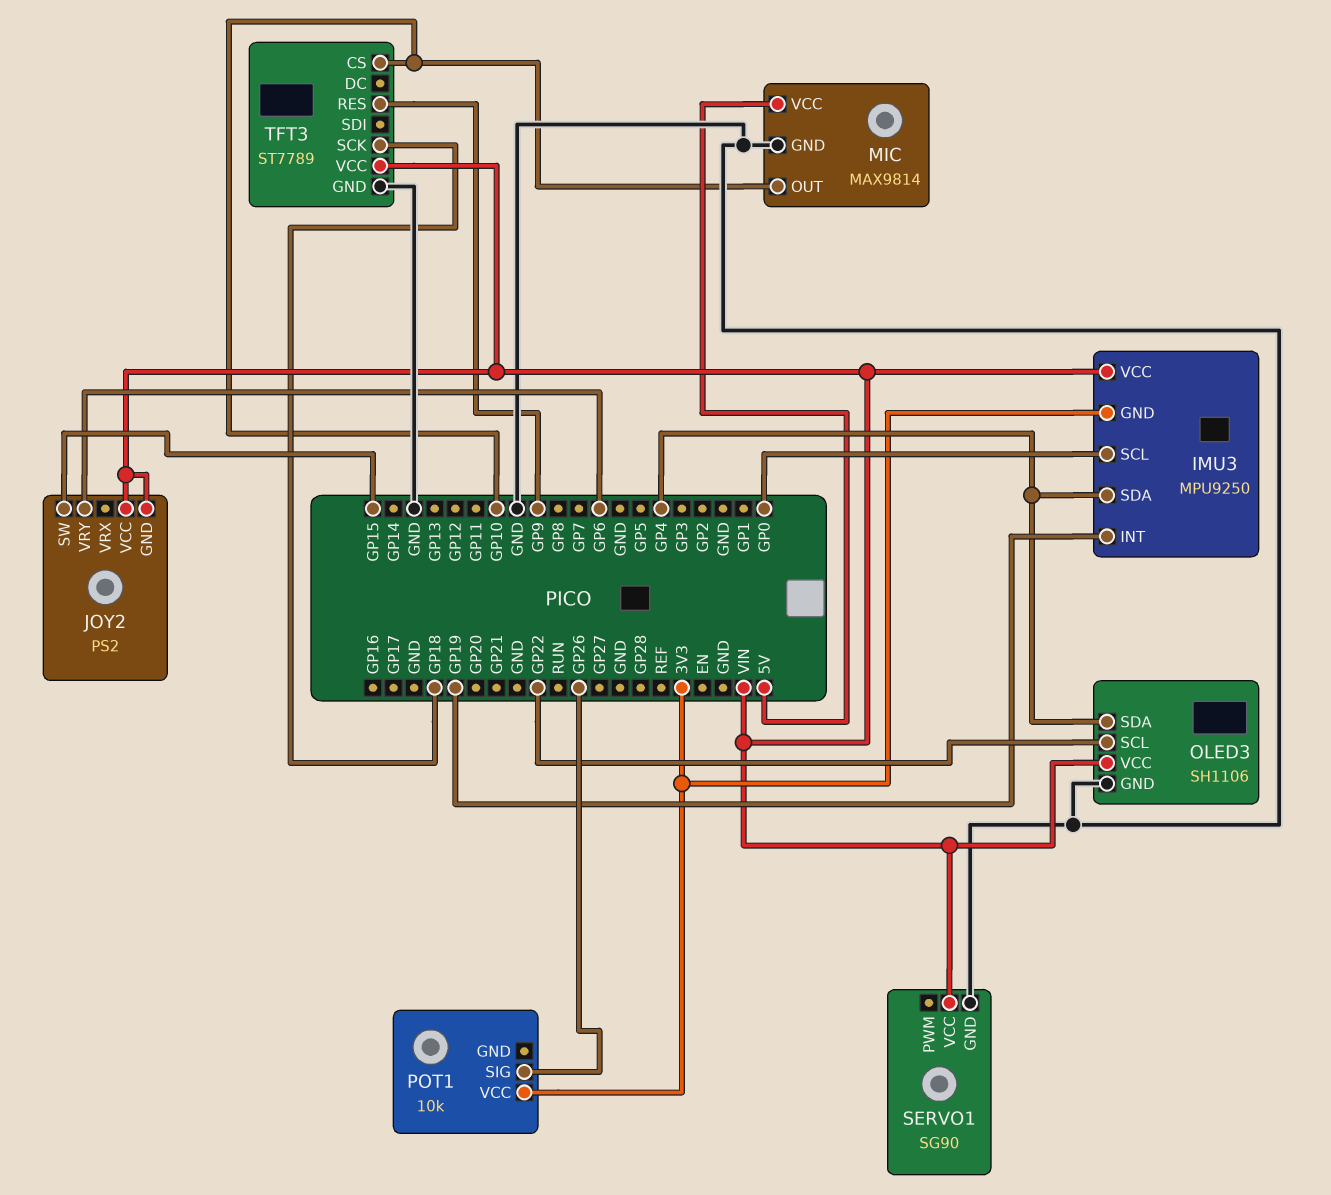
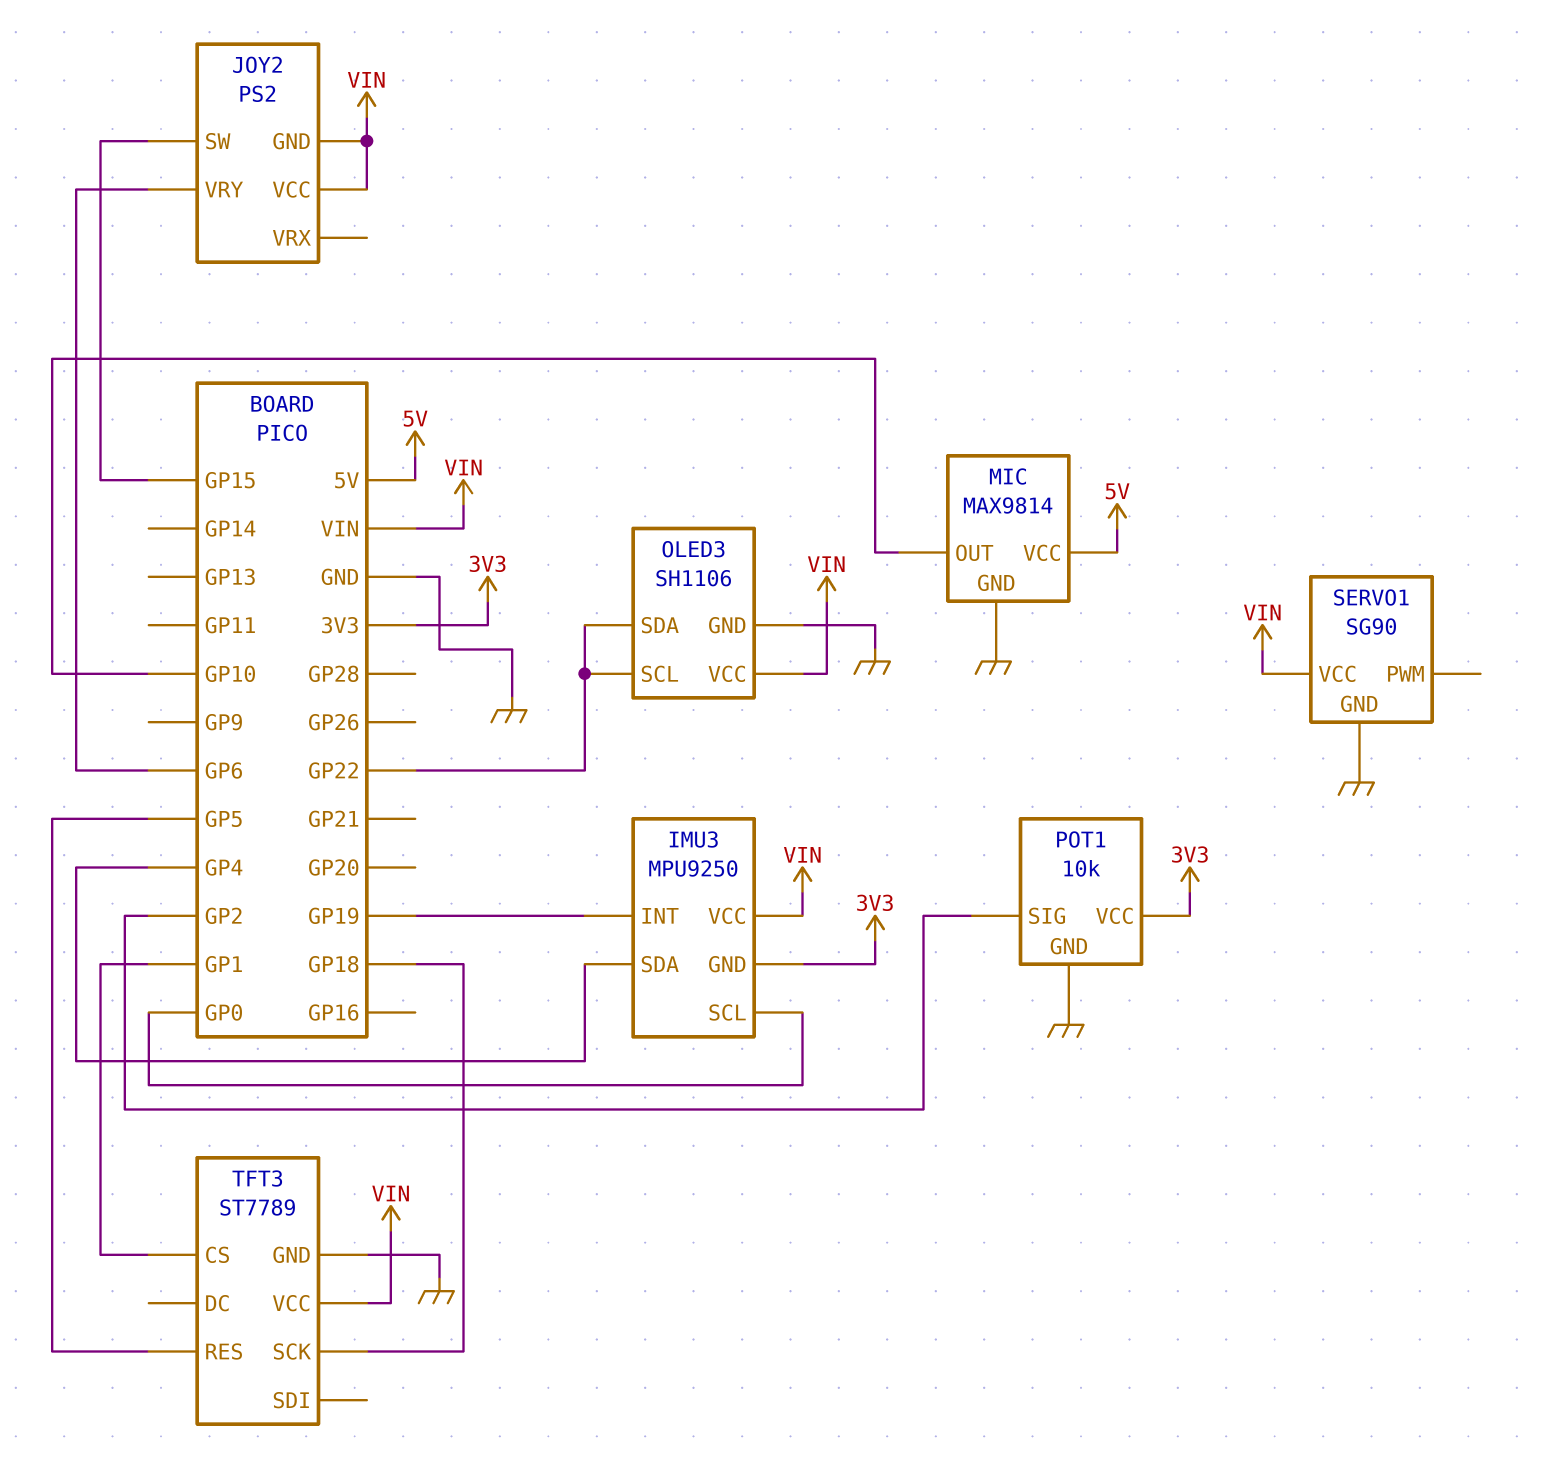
OLED3 pin SDA: GP4 -> GP22
POT1 pin GND: none -> GND
POT1 pin SIG: GP26 -> GP2
TFT3 pin CS: GP10 -> GP1
TFT3 pin RES: GP9 -> GP5

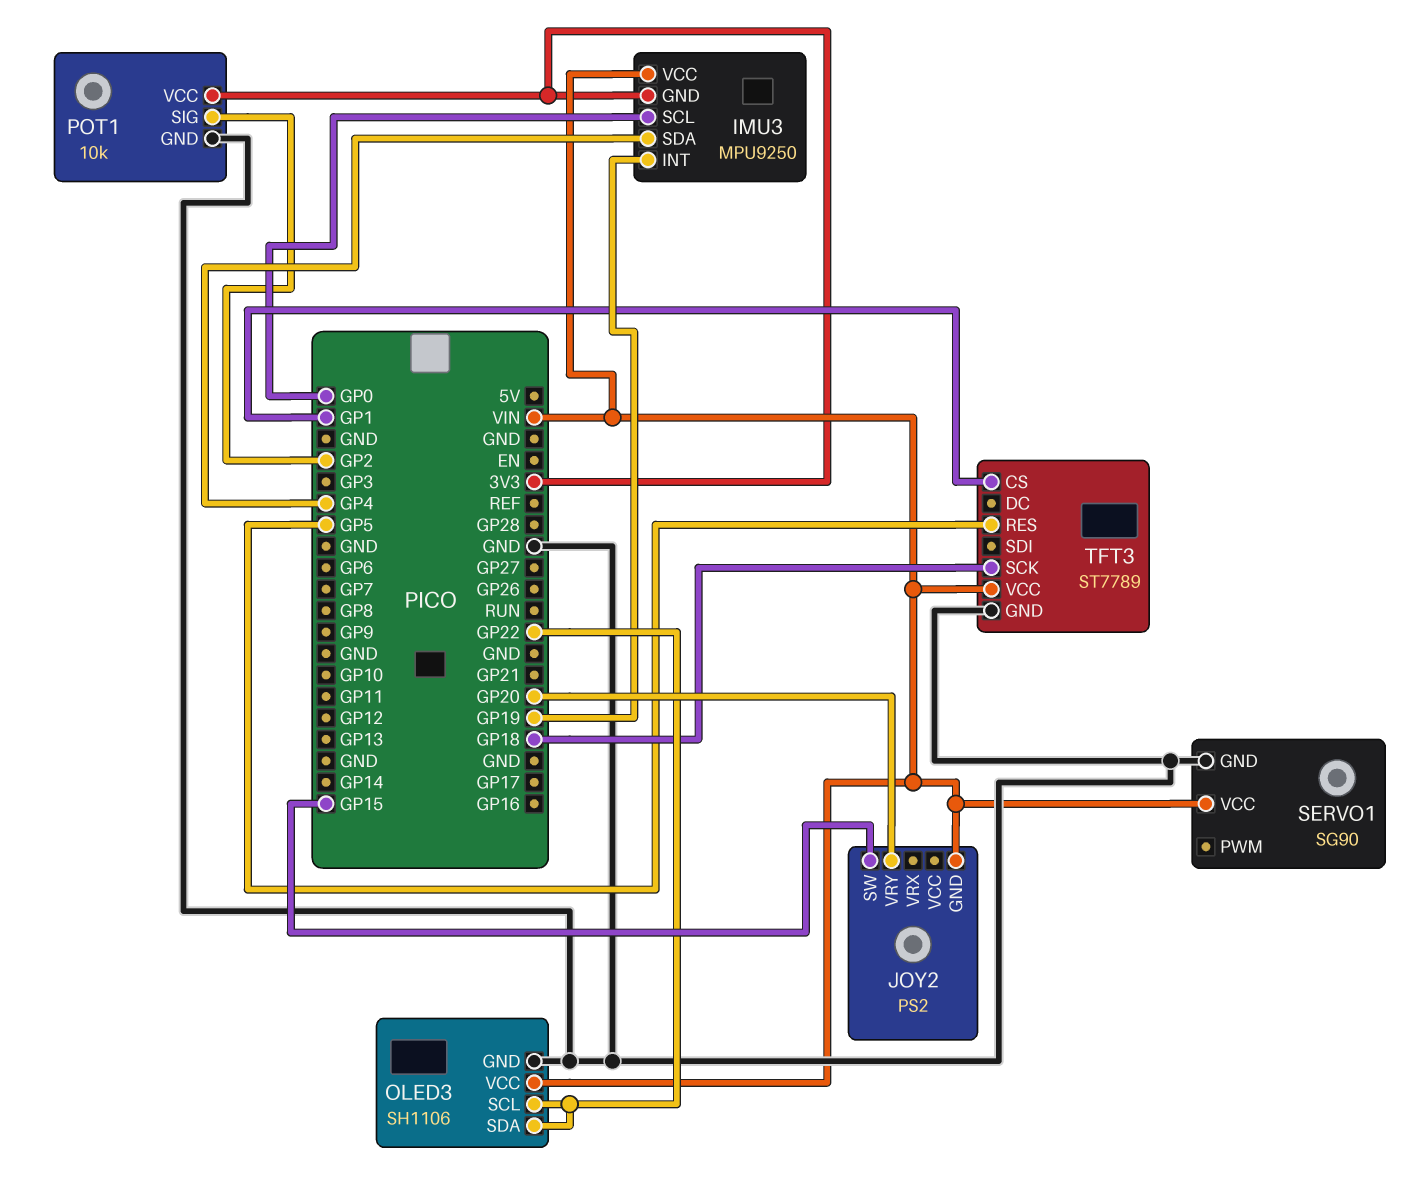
JOY2 pin VCC: VIN -> none
JOY2 pin VRY: GP6 -> GP20
MIC: MAX9814 -> none
MIC pin GND: GND -> none
MIC pin OUT: GP10 -> none
MIC pin VCC: 5V -> none

